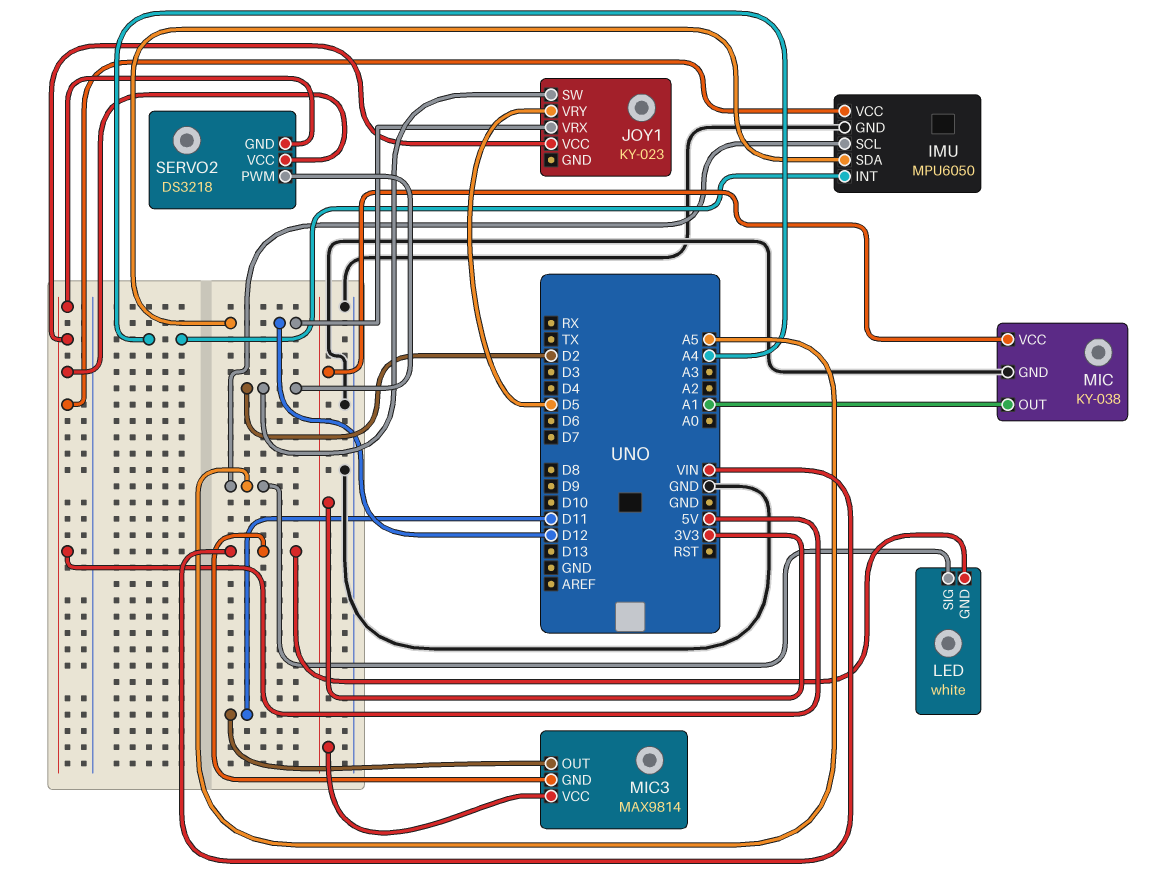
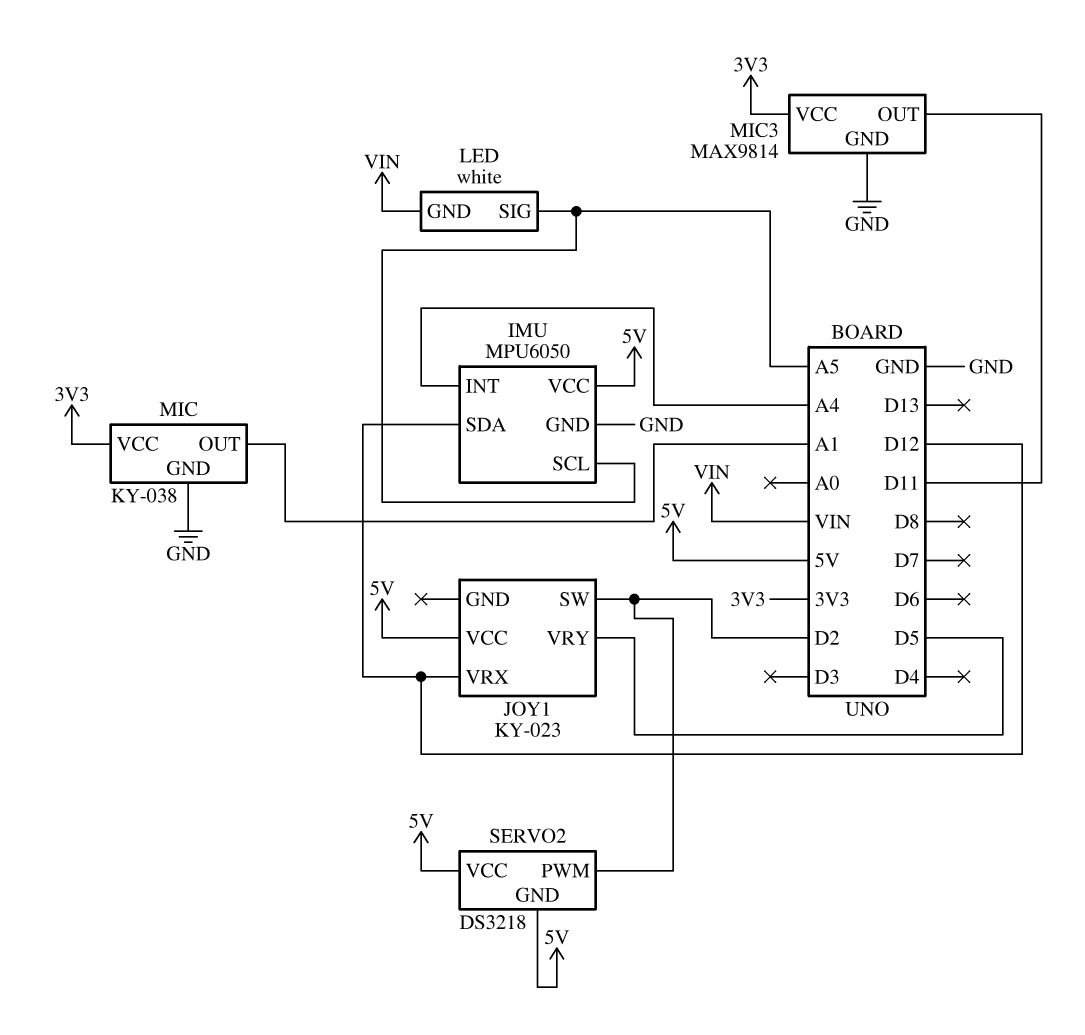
MIC3 pin GND: VIN -> GND

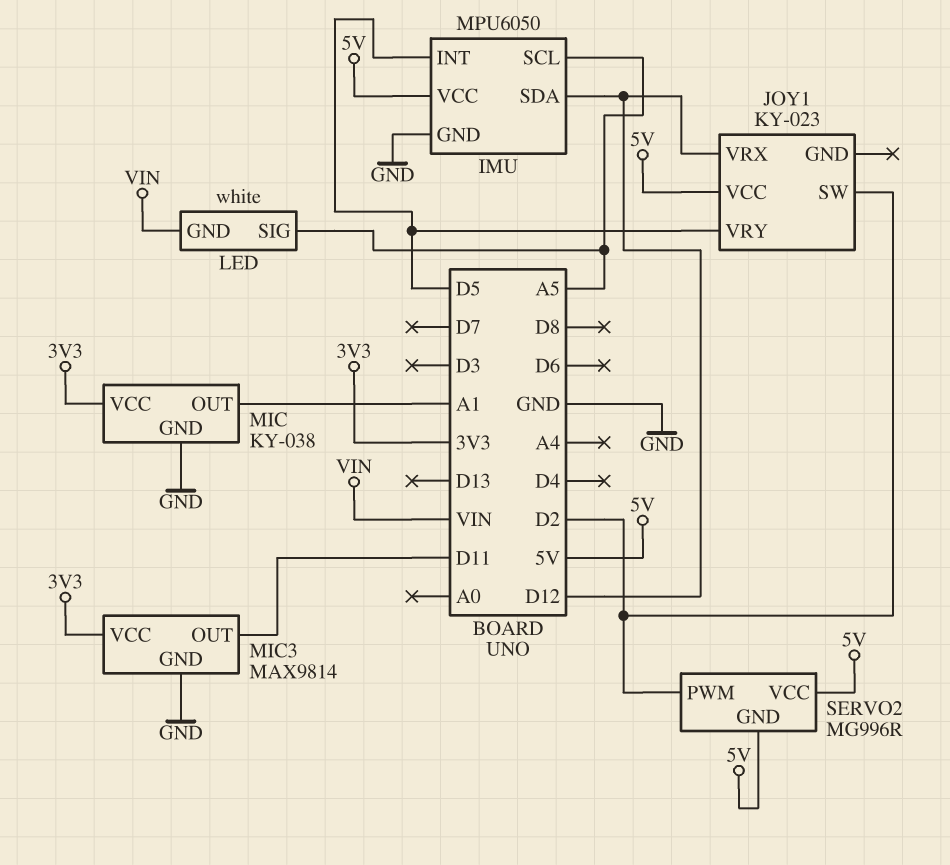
IMU pin INT: A4 -> D5
SERVO2: DS3218 -> MG996R

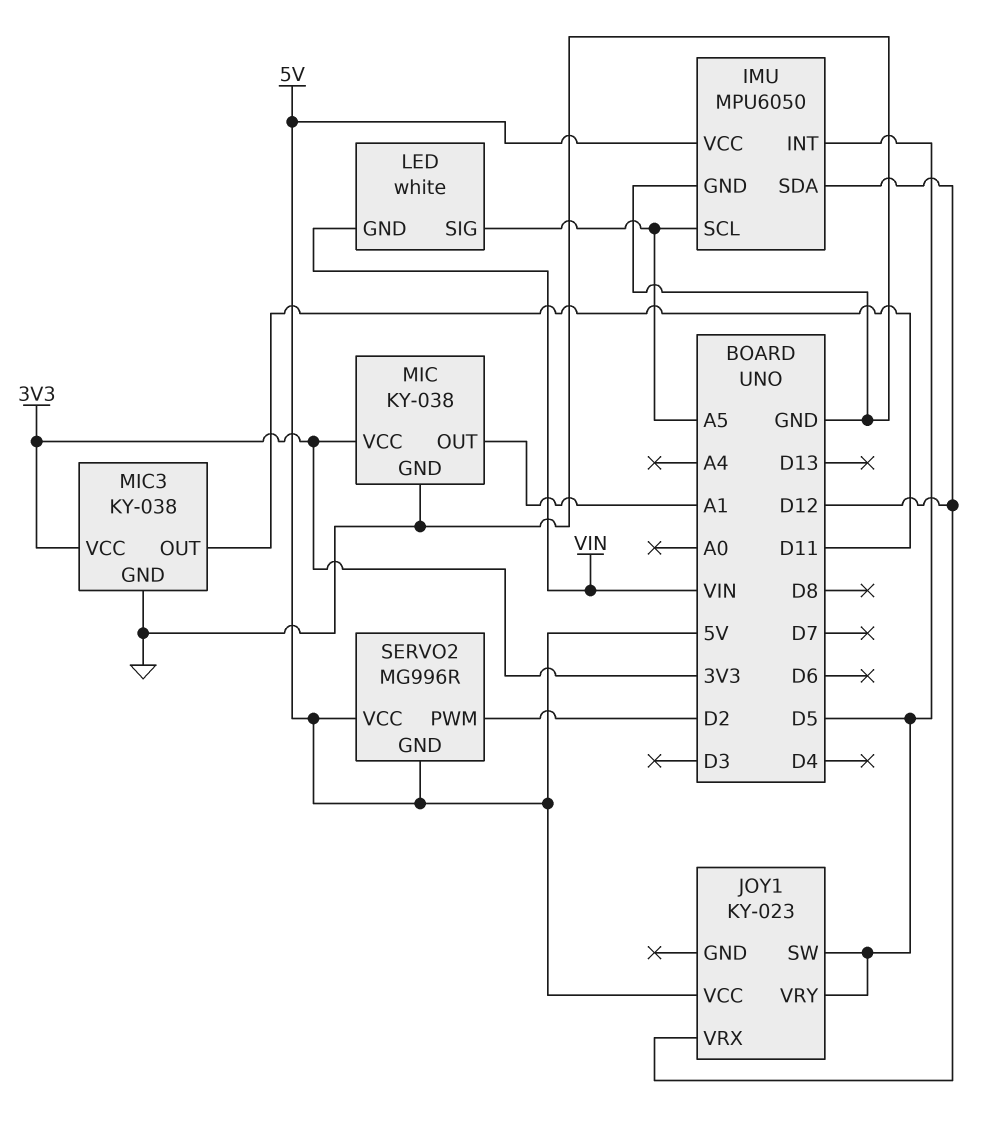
JOY1 pin SW: D2 -> D5
MIC3: MAX9814 -> KY-038

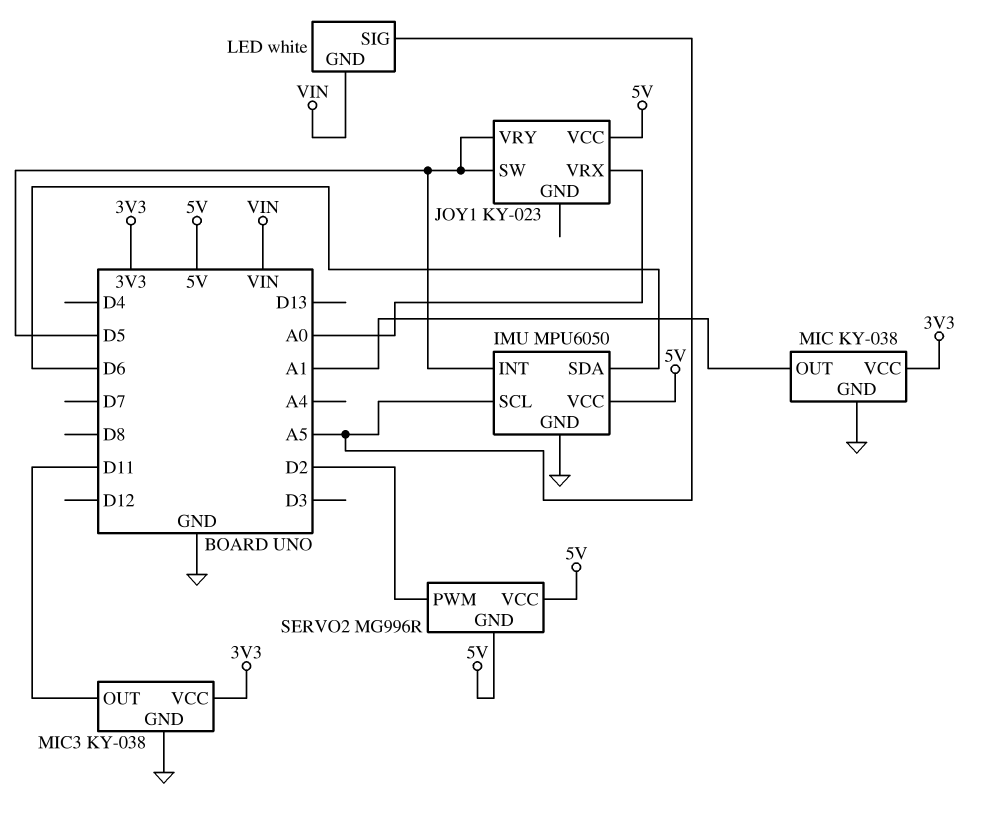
IMU pin SDA: D12 -> D6
JOY1 pin VRX: D12 -> A0

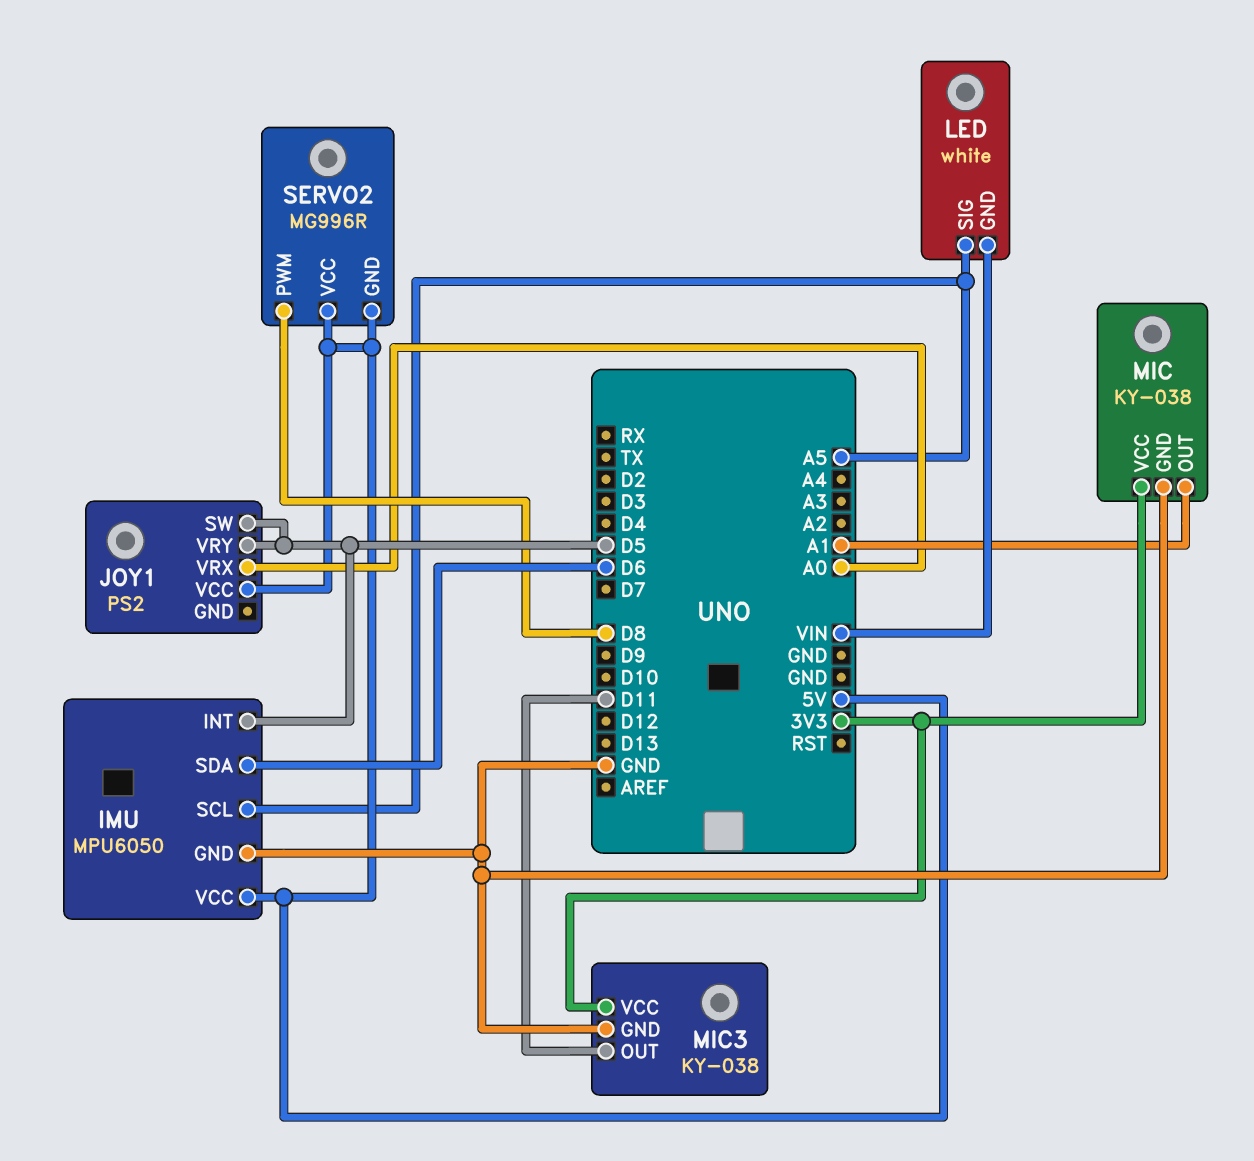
JOY1: KY-023 -> PS2
SERVO2 pin PWM: D2 -> D8

